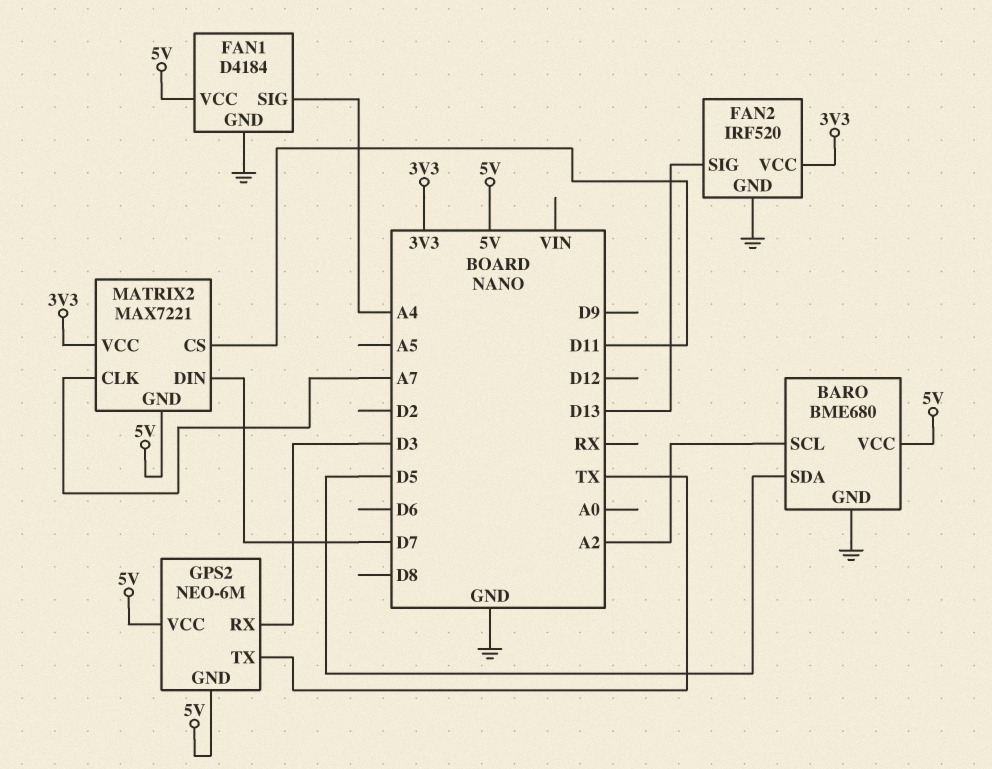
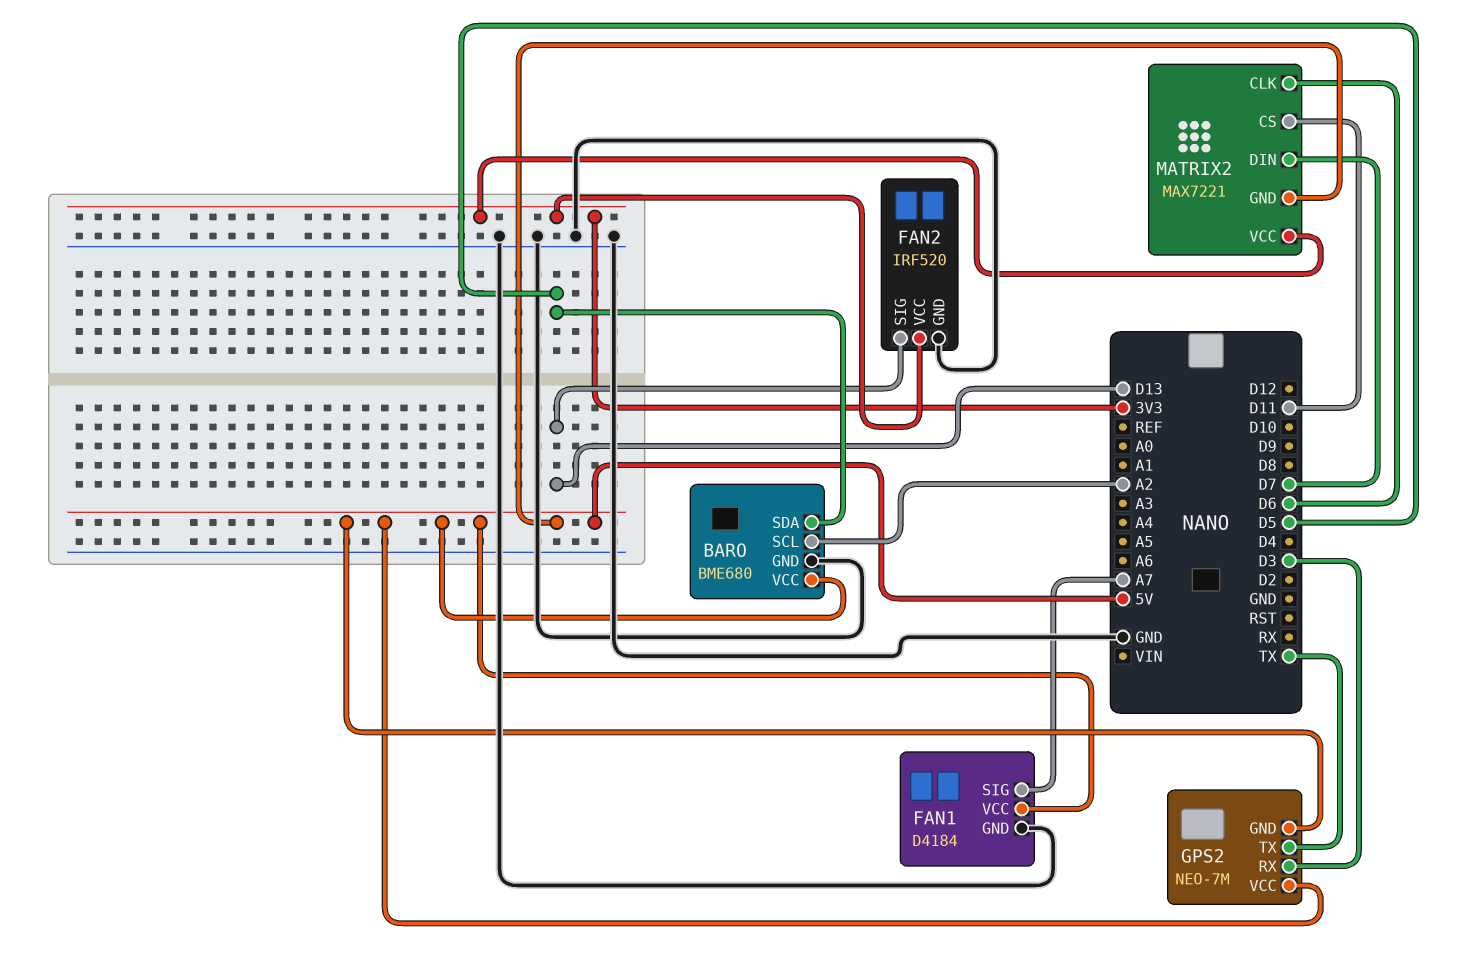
FAN1 pin SIG: A4 -> A7
GPS2: NEO-6M -> NEO-7M
MATRIX2 pin CLK: A7 -> D6

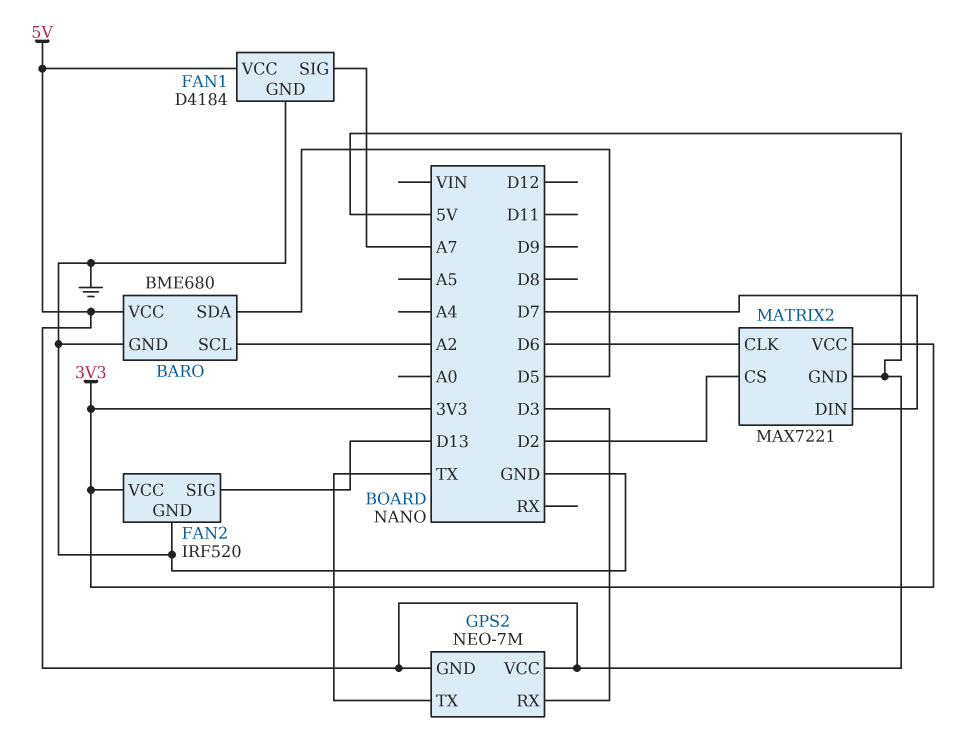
MATRIX2 pin CS: D11 -> D2

